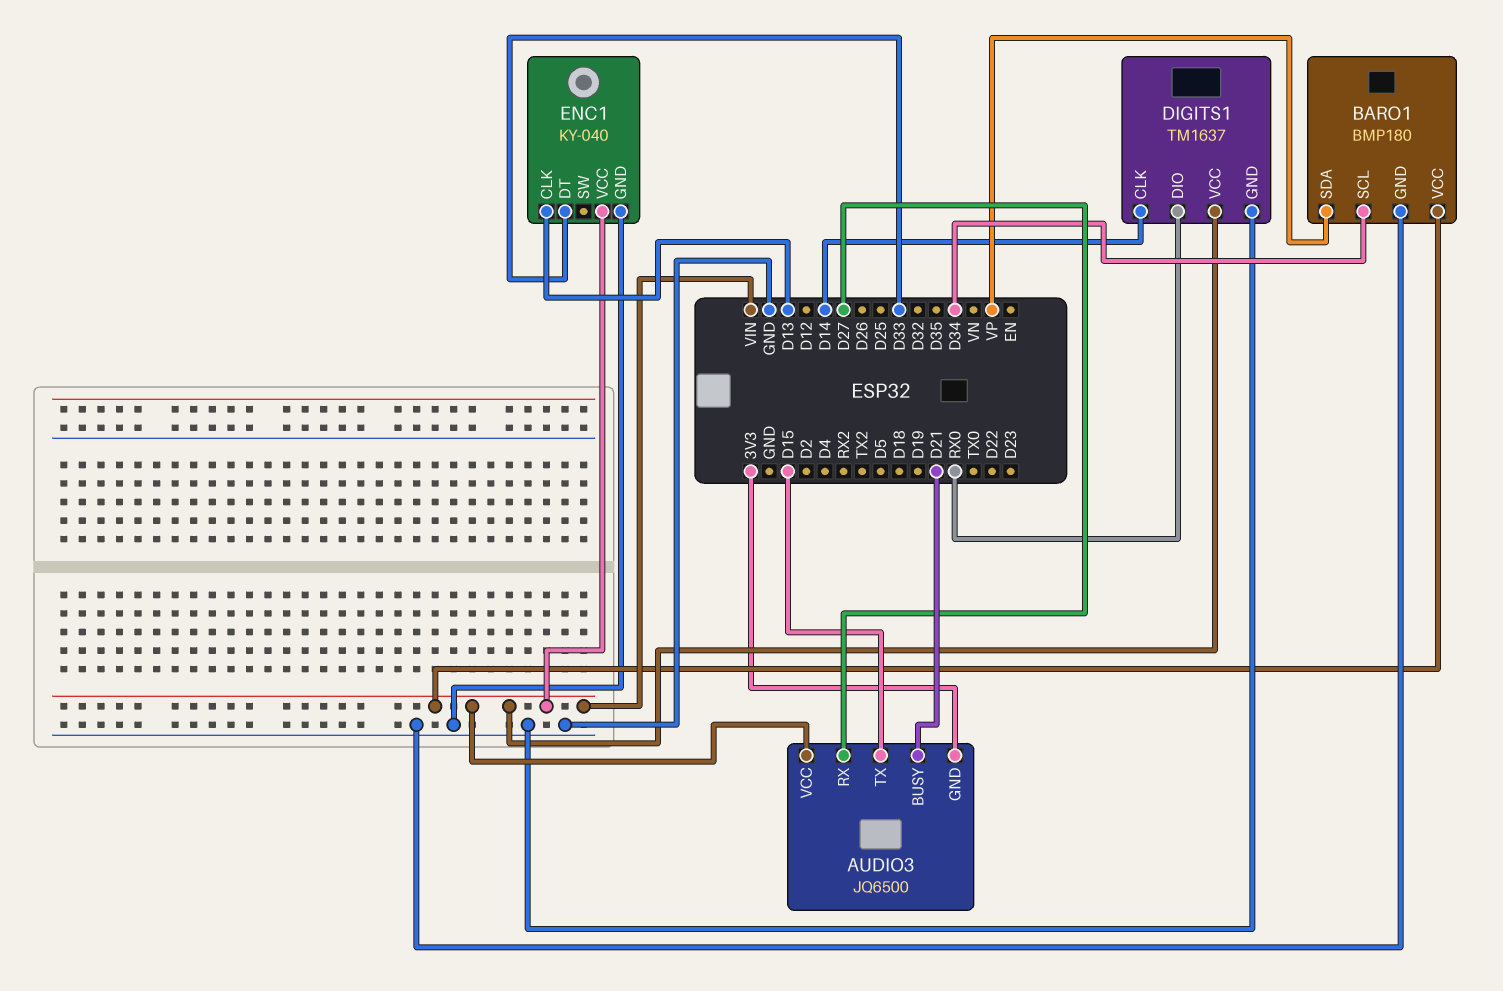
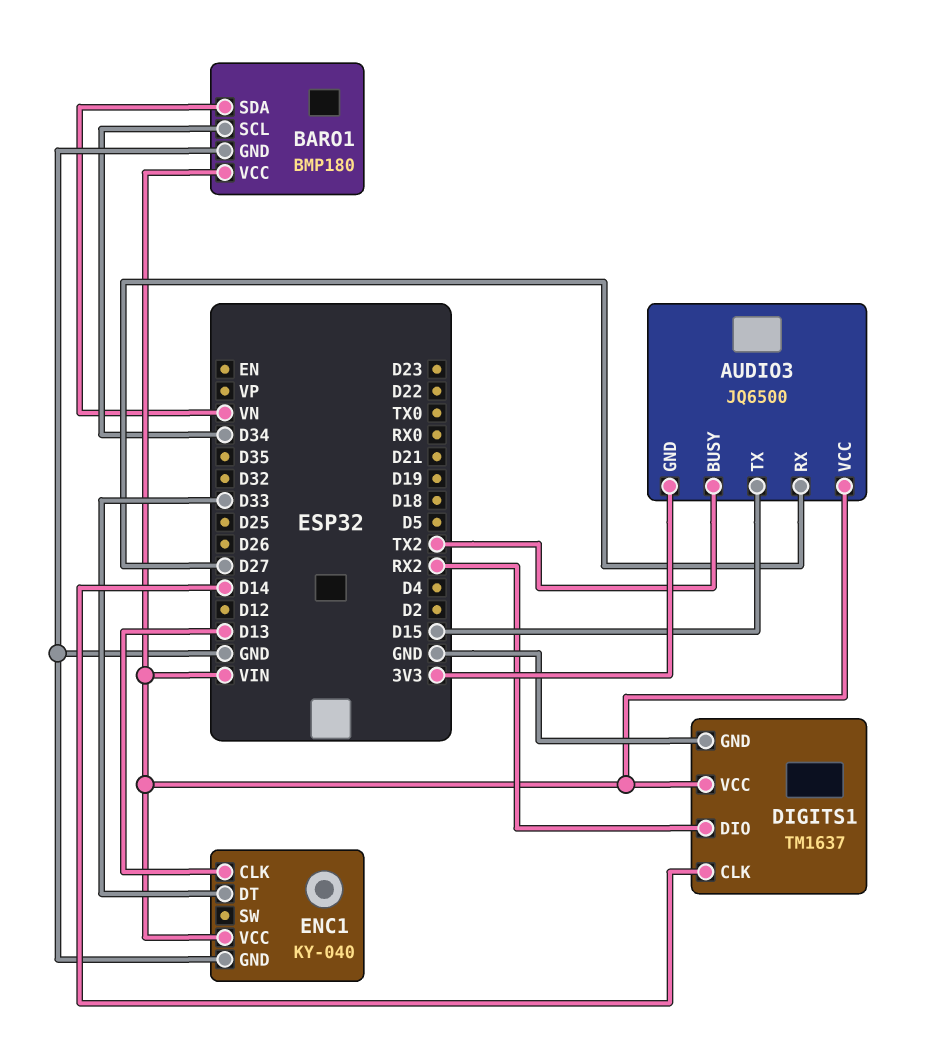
AUDIO3 pin BUSY: D21 -> TX2
BARO1 pin SDA: VP -> VN
DIGITS1 pin DIO: RX0 -> RX2

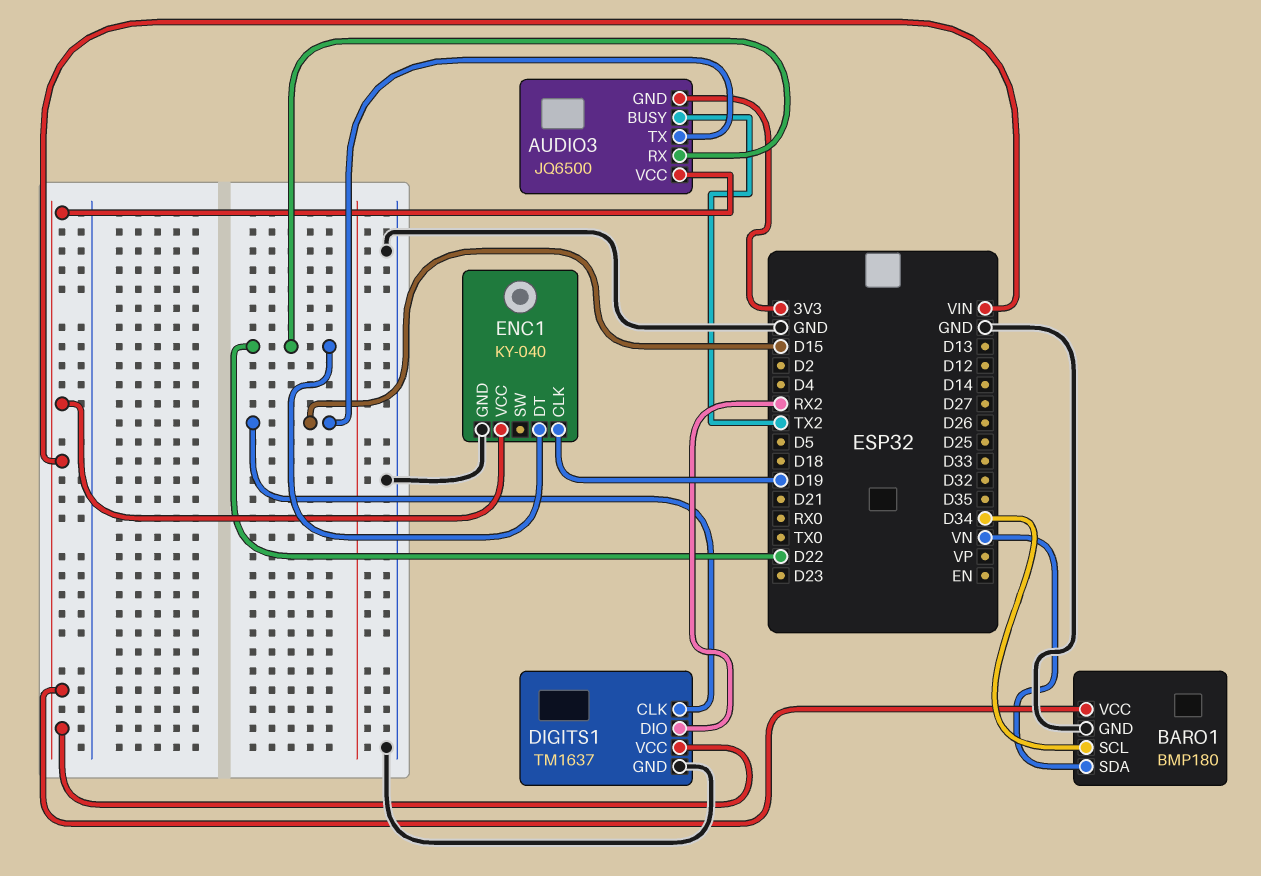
AUDIO3 pin RX: D27 -> D22
DIGITS1 pin CLK: D14 -> D15
ENC1 pin CLK: D13 -> D19
ENC1 pin DT: D33 -> D22

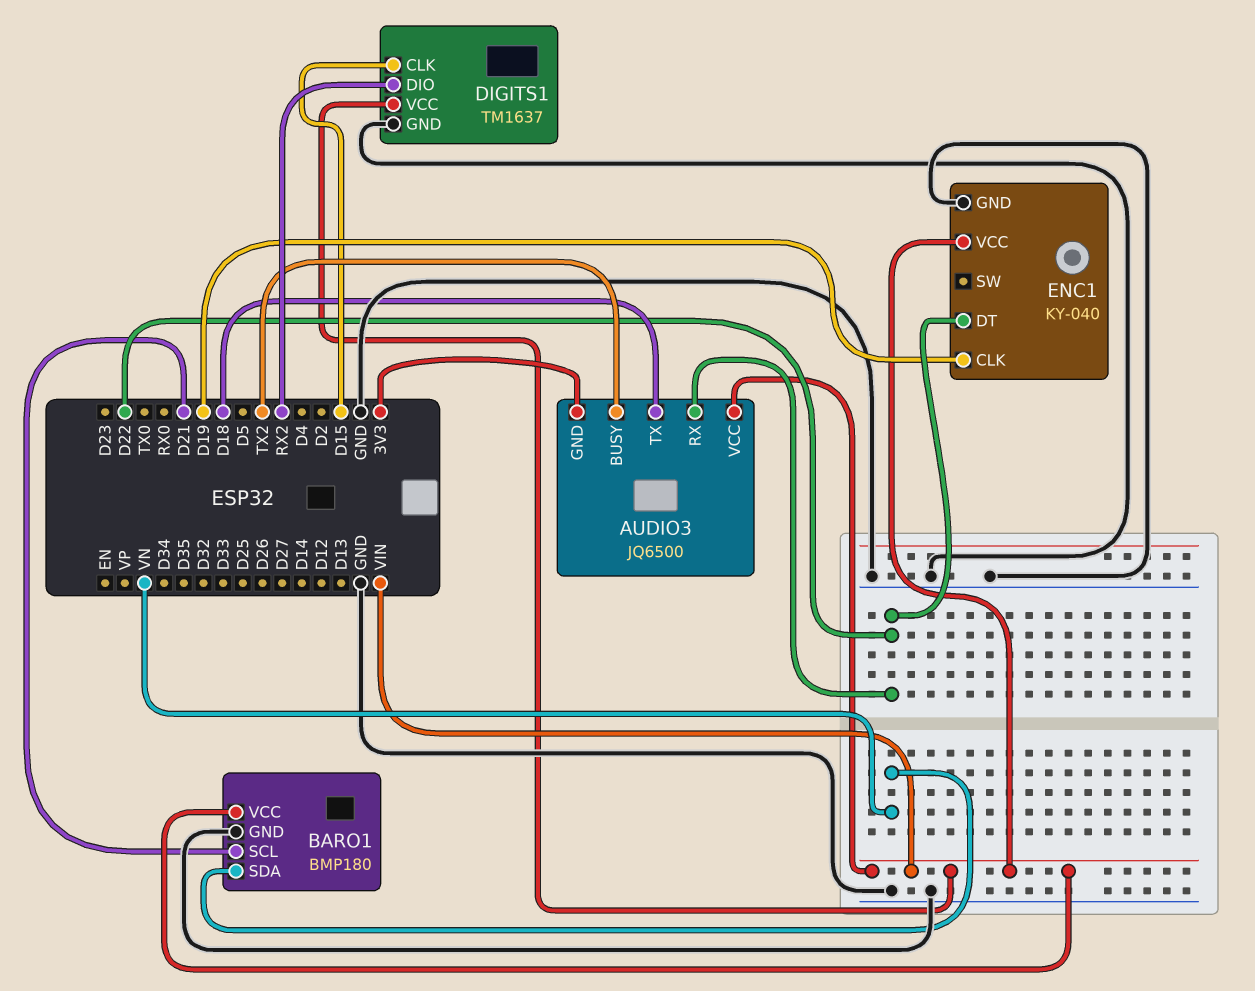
AUDIO3 pin TX: D15 -> D18
BARO1 pin SCL: D34 -> D21

